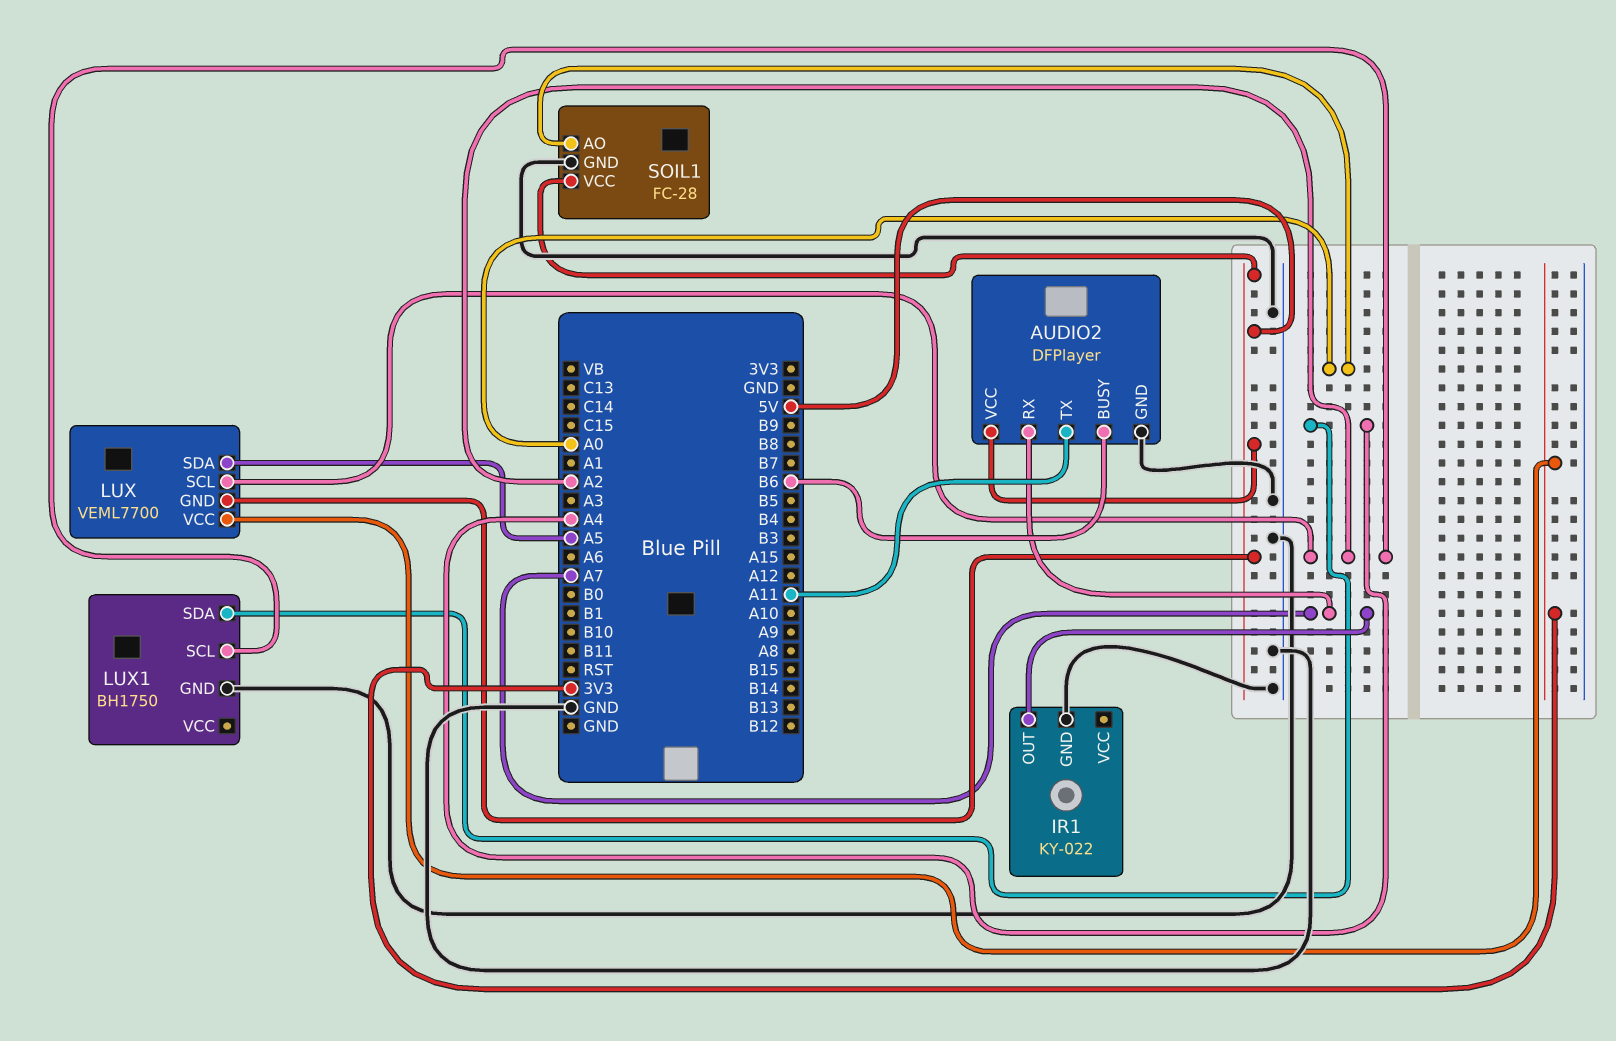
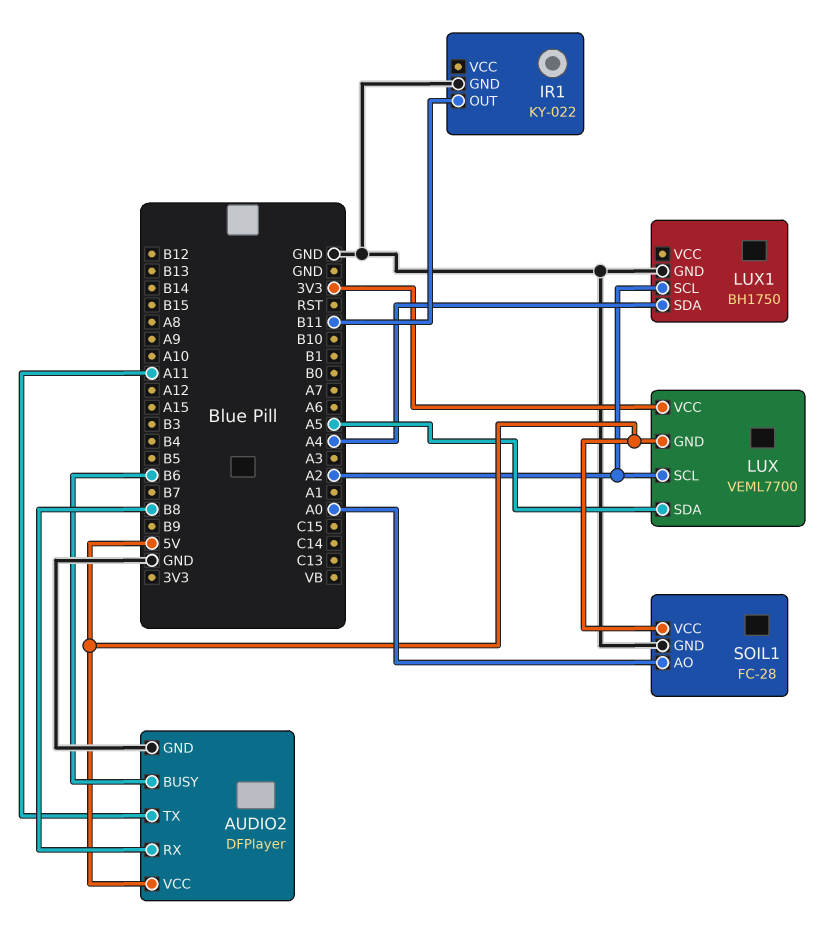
AUDIO2 pin RX: A7 -> B8
IR1 pin OUT: A7 -> B11

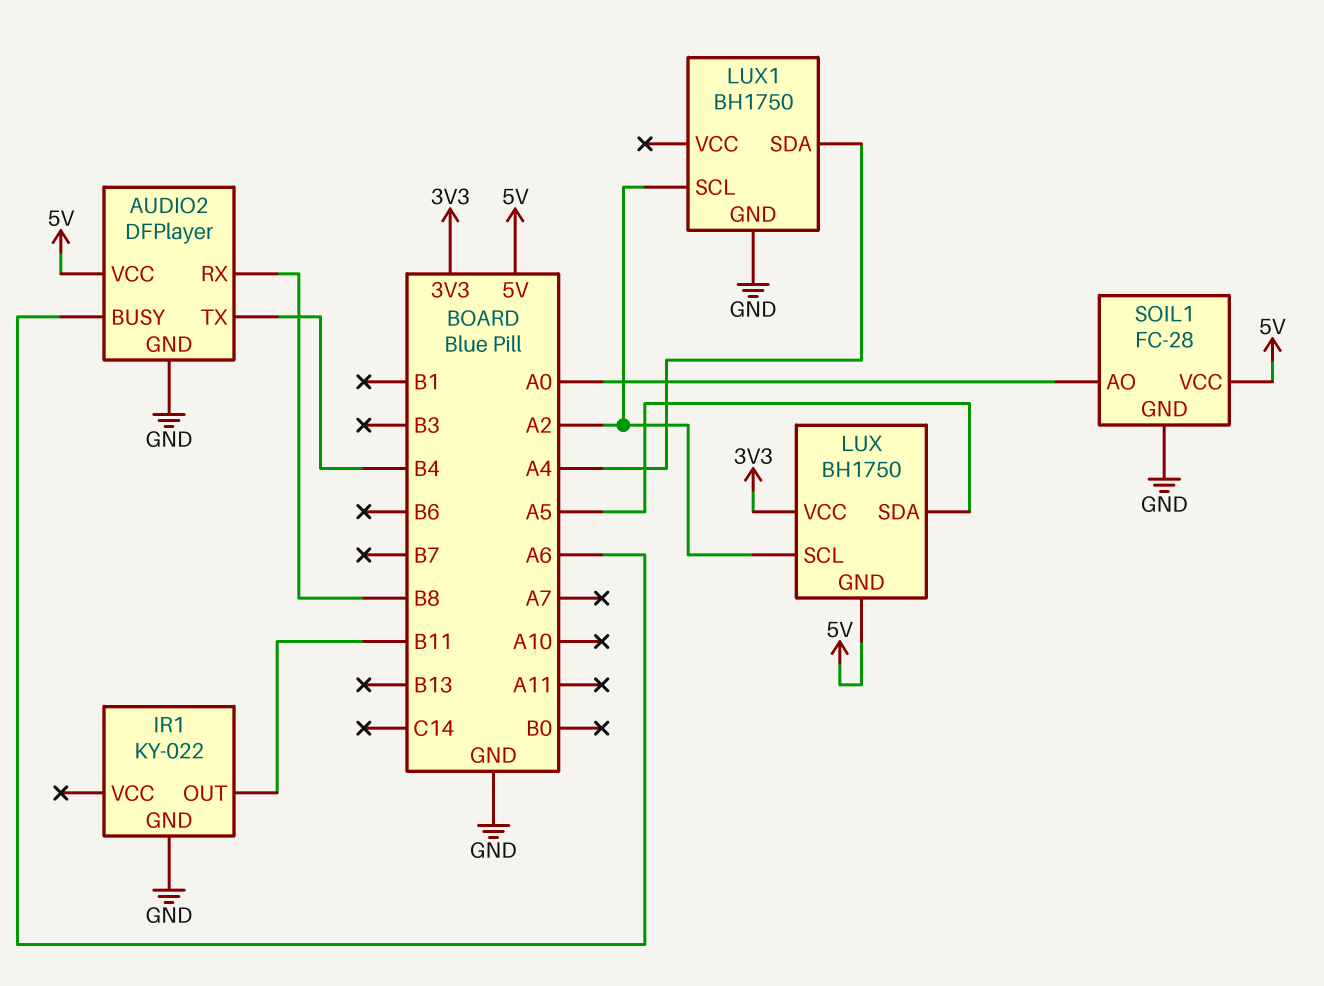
AUDIO2 pin BUSY: B6 -> A6
AUDIO2 pin TX: A11 -> B4
LUX: VEML7700 -> BH1750

